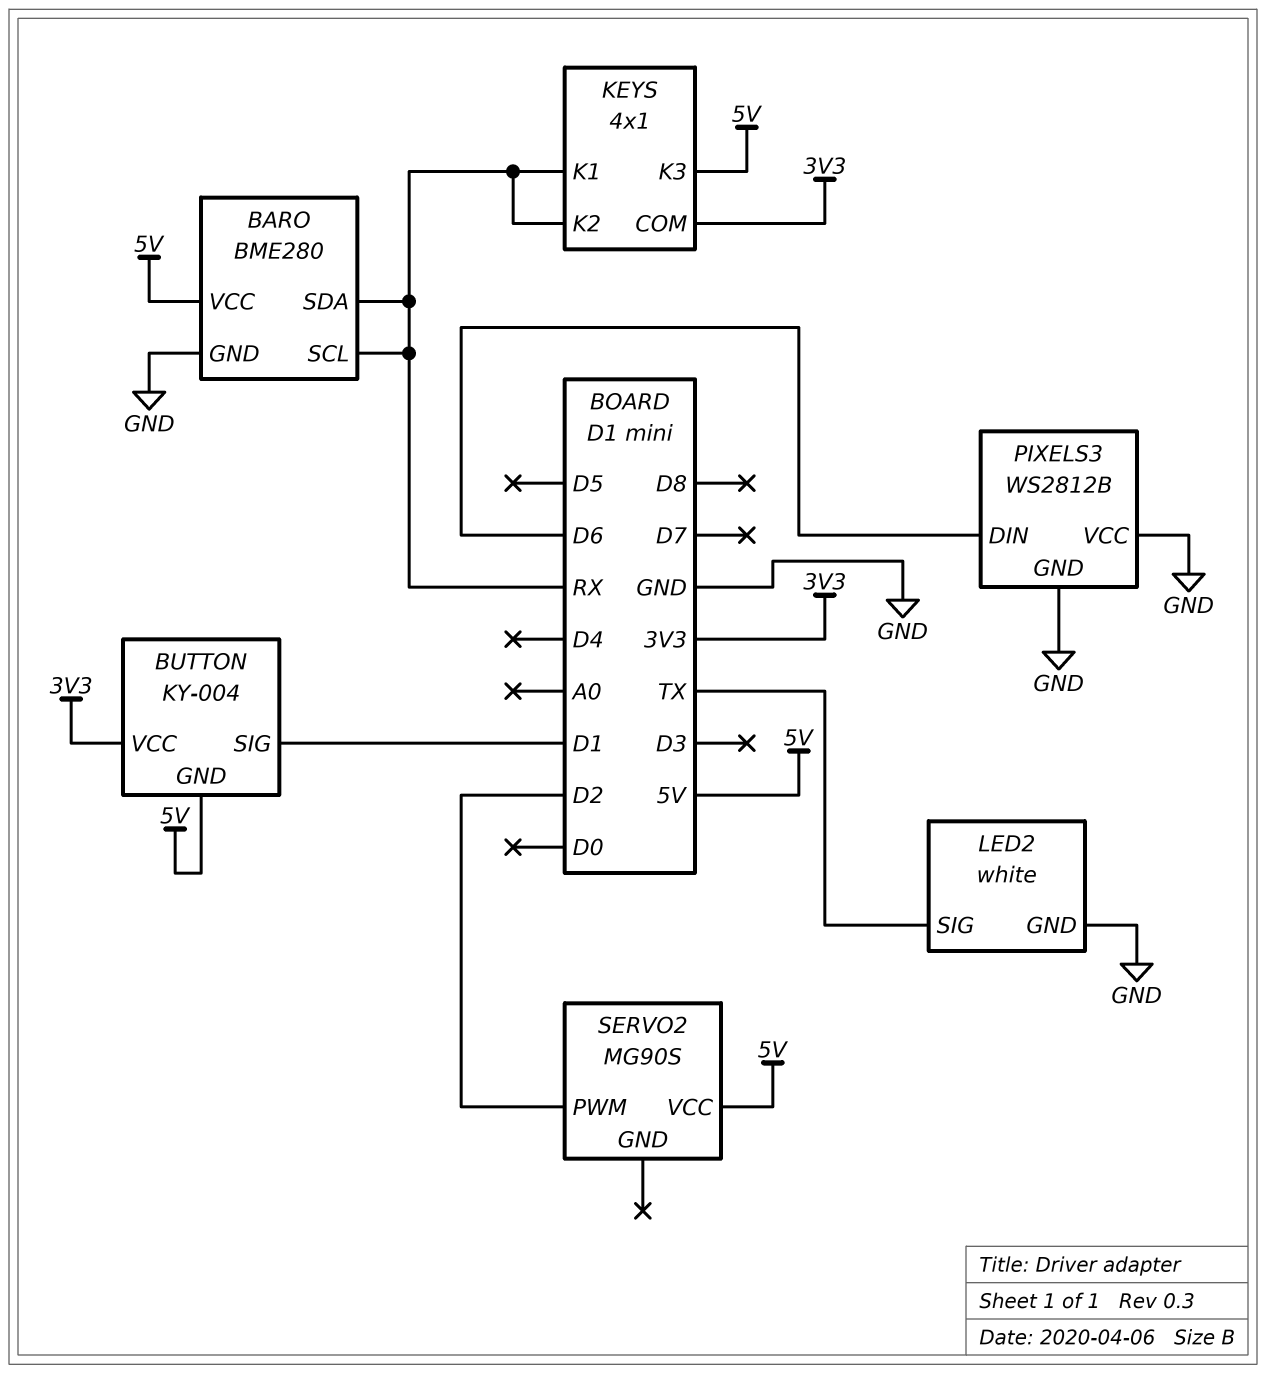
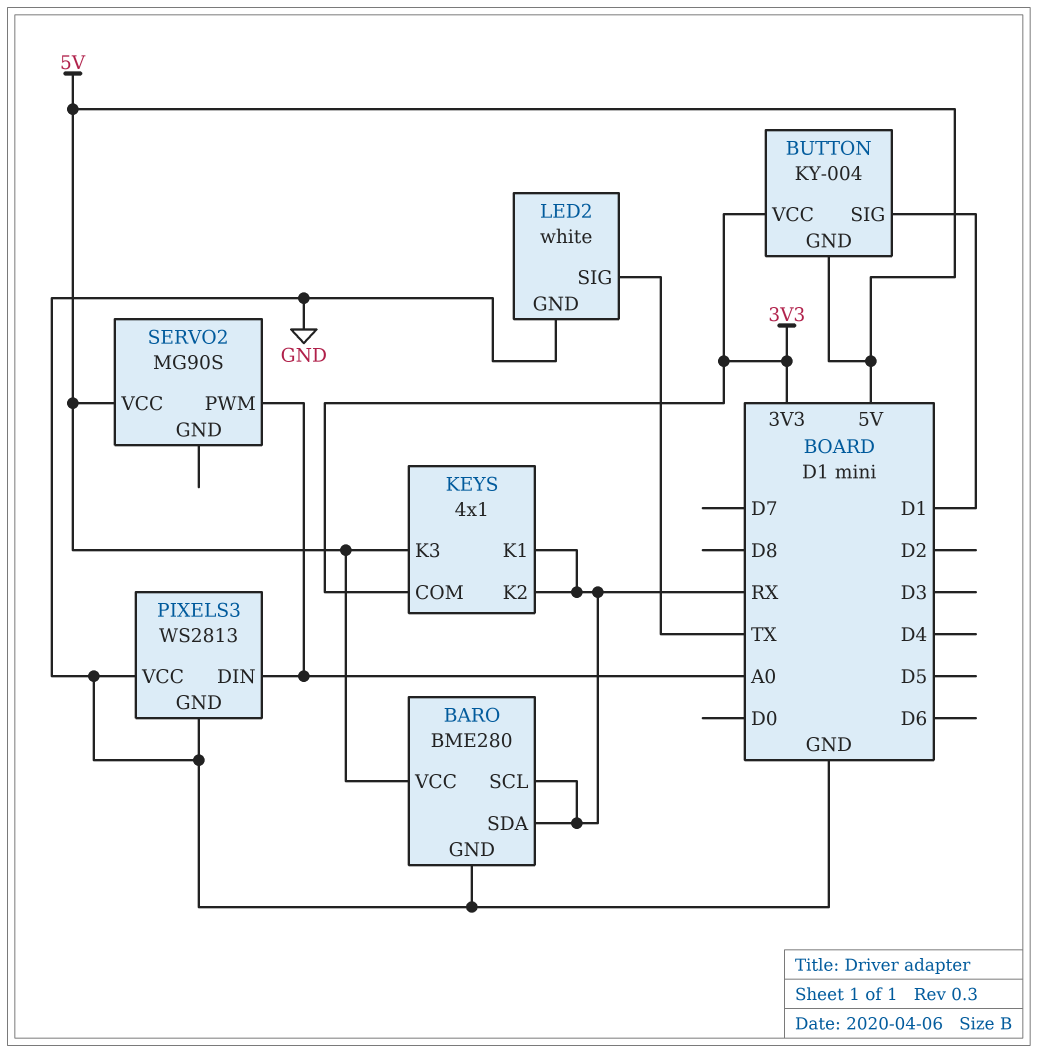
PIXELS3: WS2812B -> WS2813
PIXELS3 pin DIN: D6 -> A0
SERVO2 pin PWM: D2 -> A0

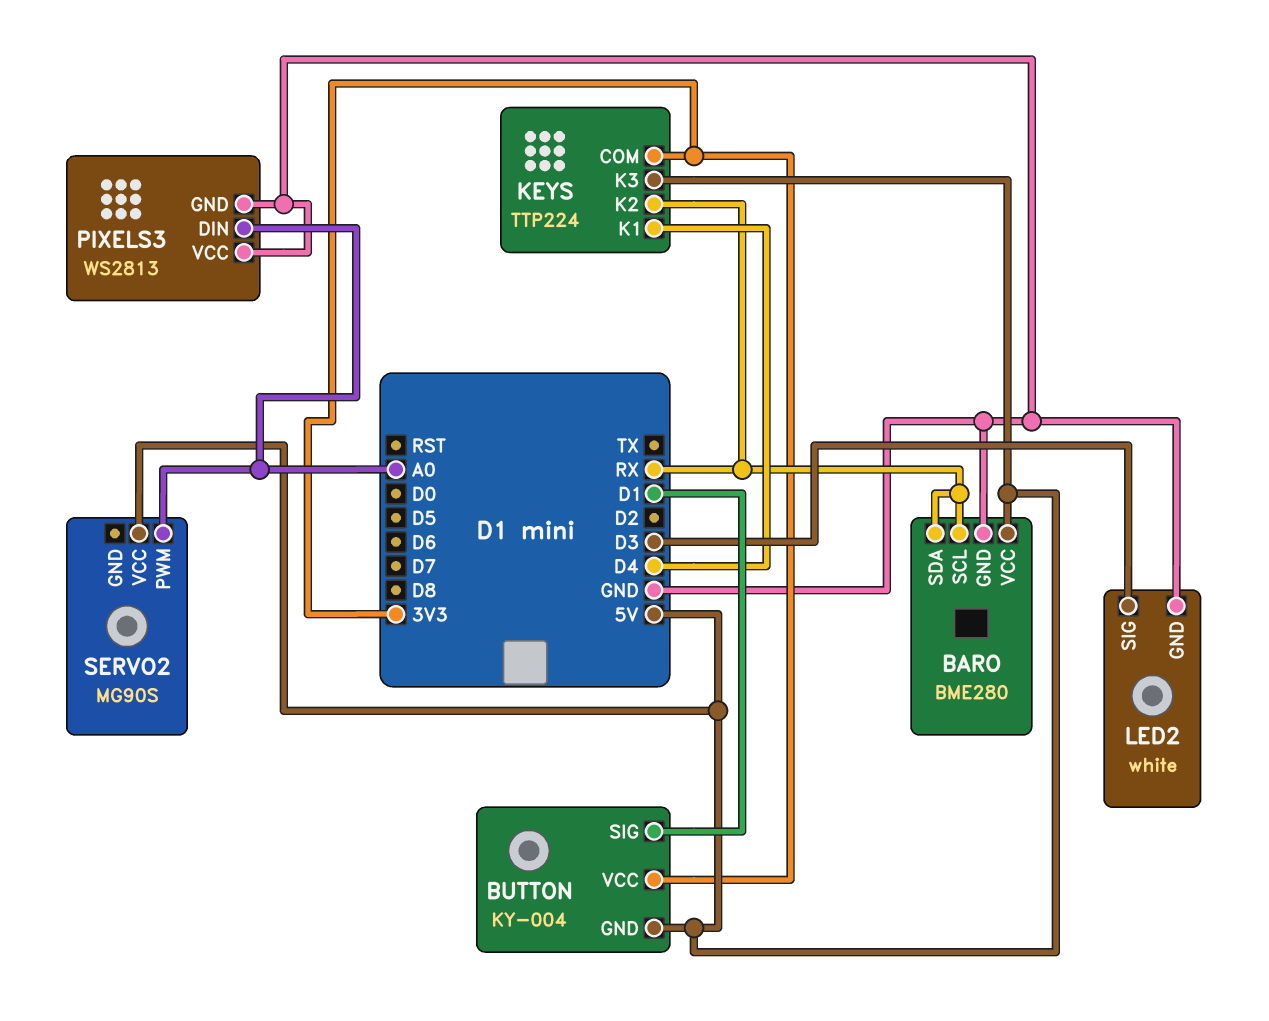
KEYS: 4x1 -> TTP224
KEYS pin K1: RX -> D4
LED2 pin SIG: TX -> D3

